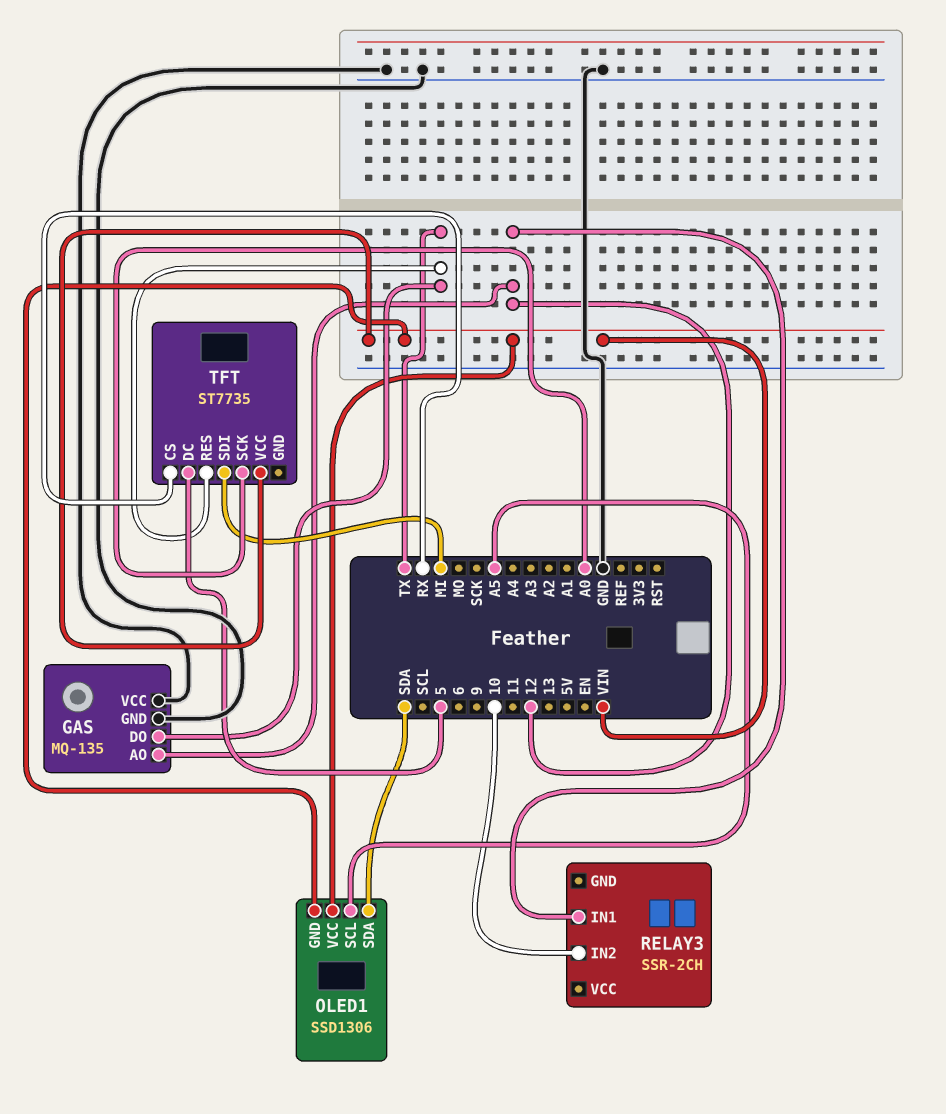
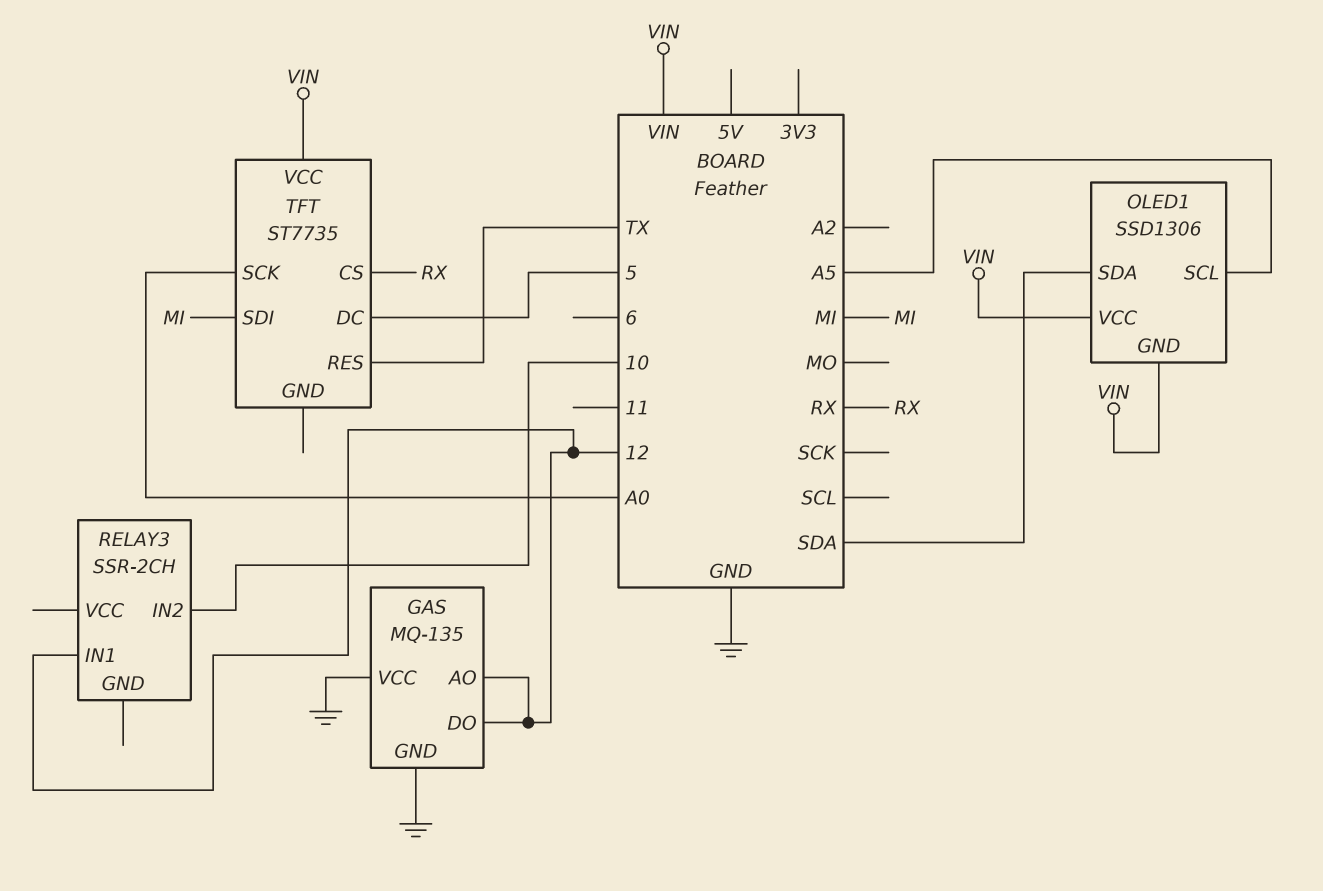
GAS pin DO: TX -> 12

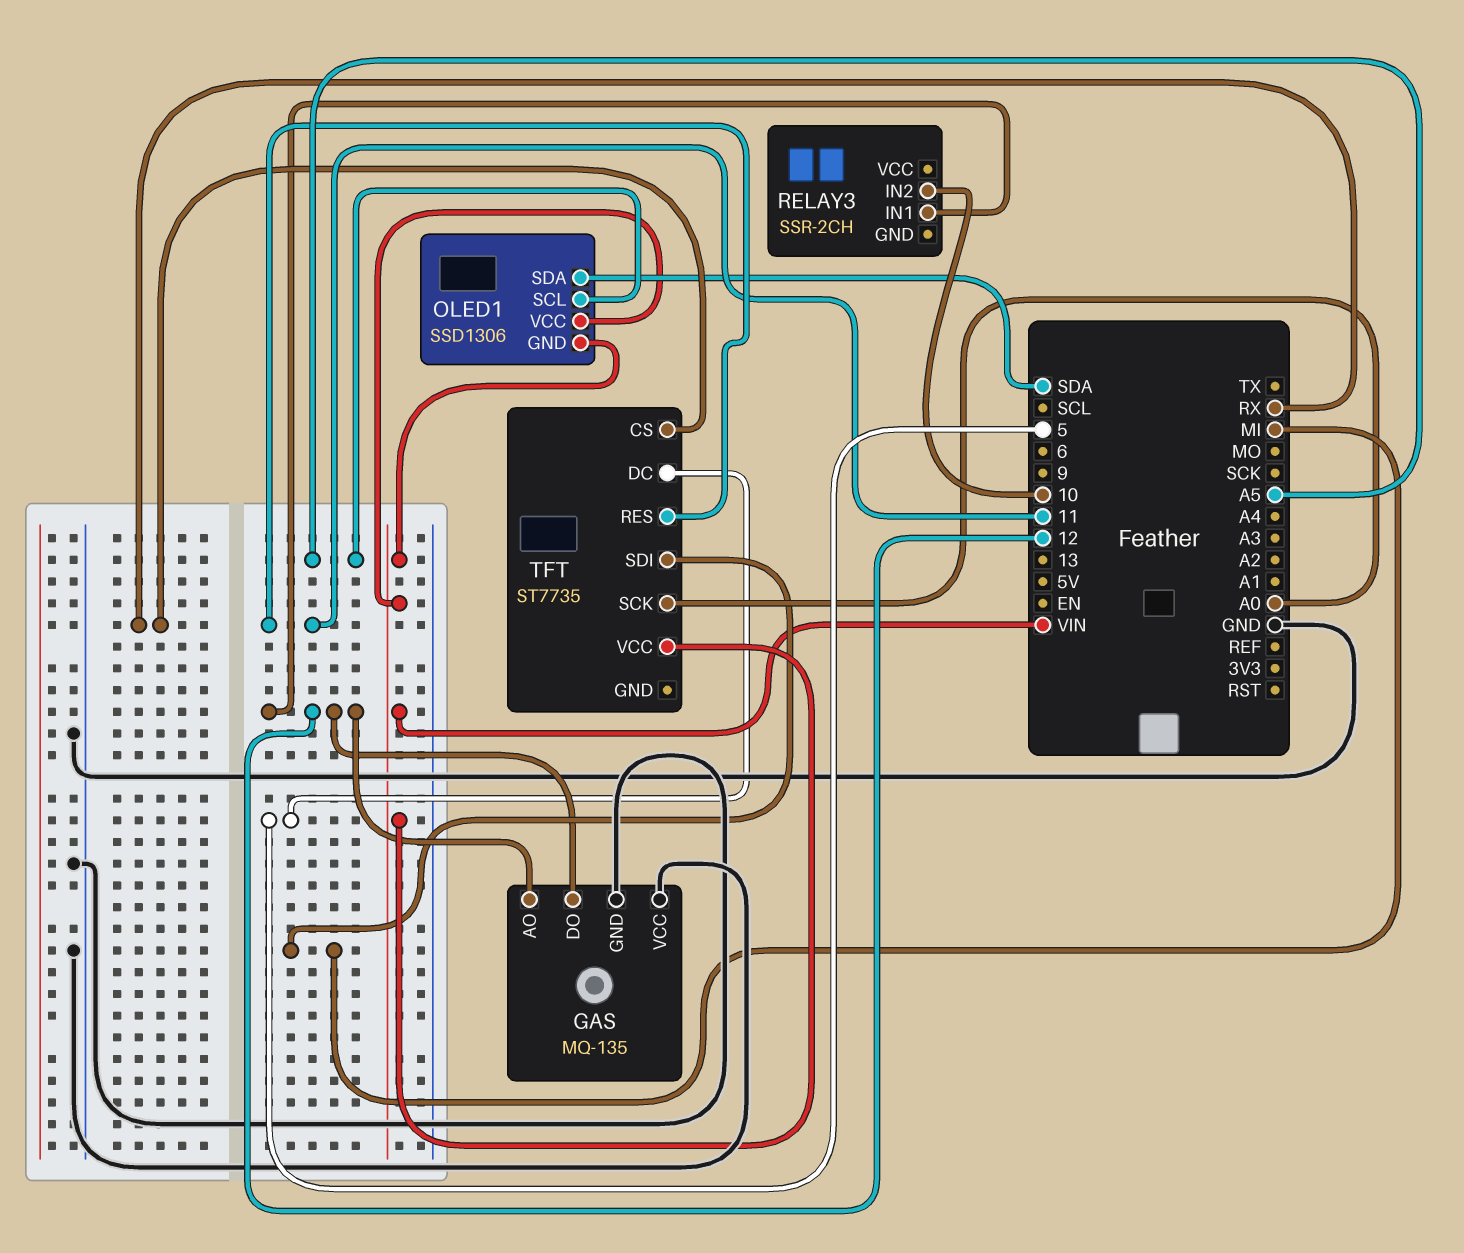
TFT pin RES: TX -> 11

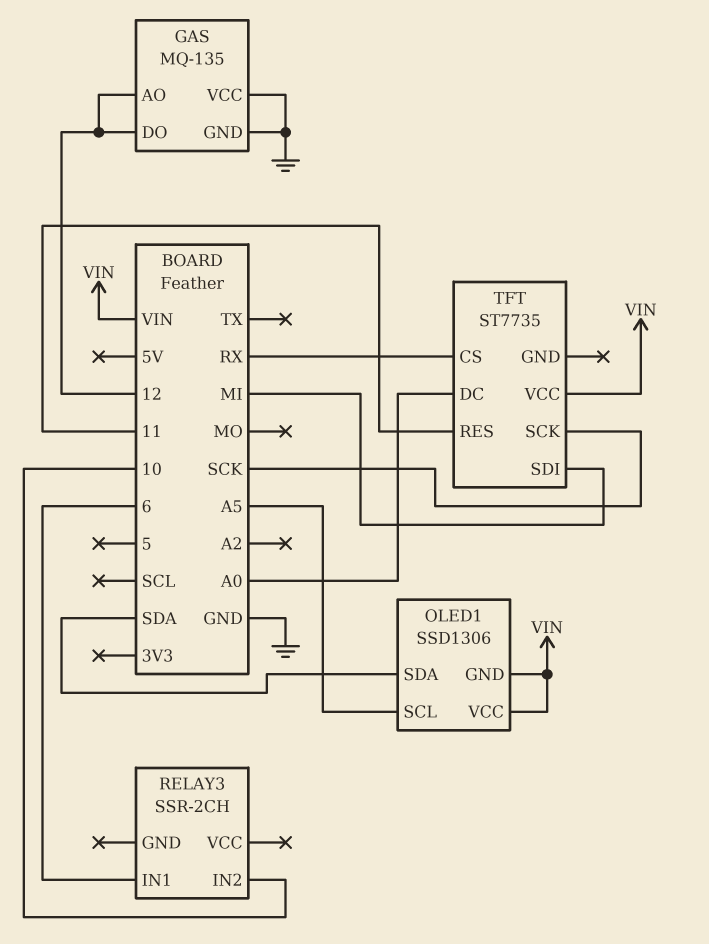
RELAY3 pin IN1: 12 -> 6
TFT pin DC: 5 -> A0
TFT pin SCK: A0 -> SCK

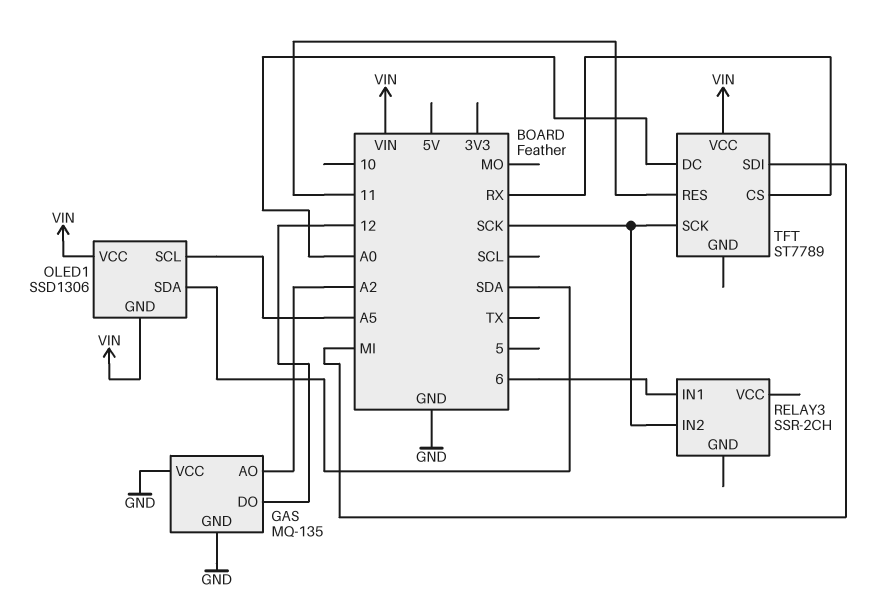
GAS pin AO: 12 -> A2
RELAY3 pin IN2: 10 -> SCK
TFT: ST7735 -> ST7789

